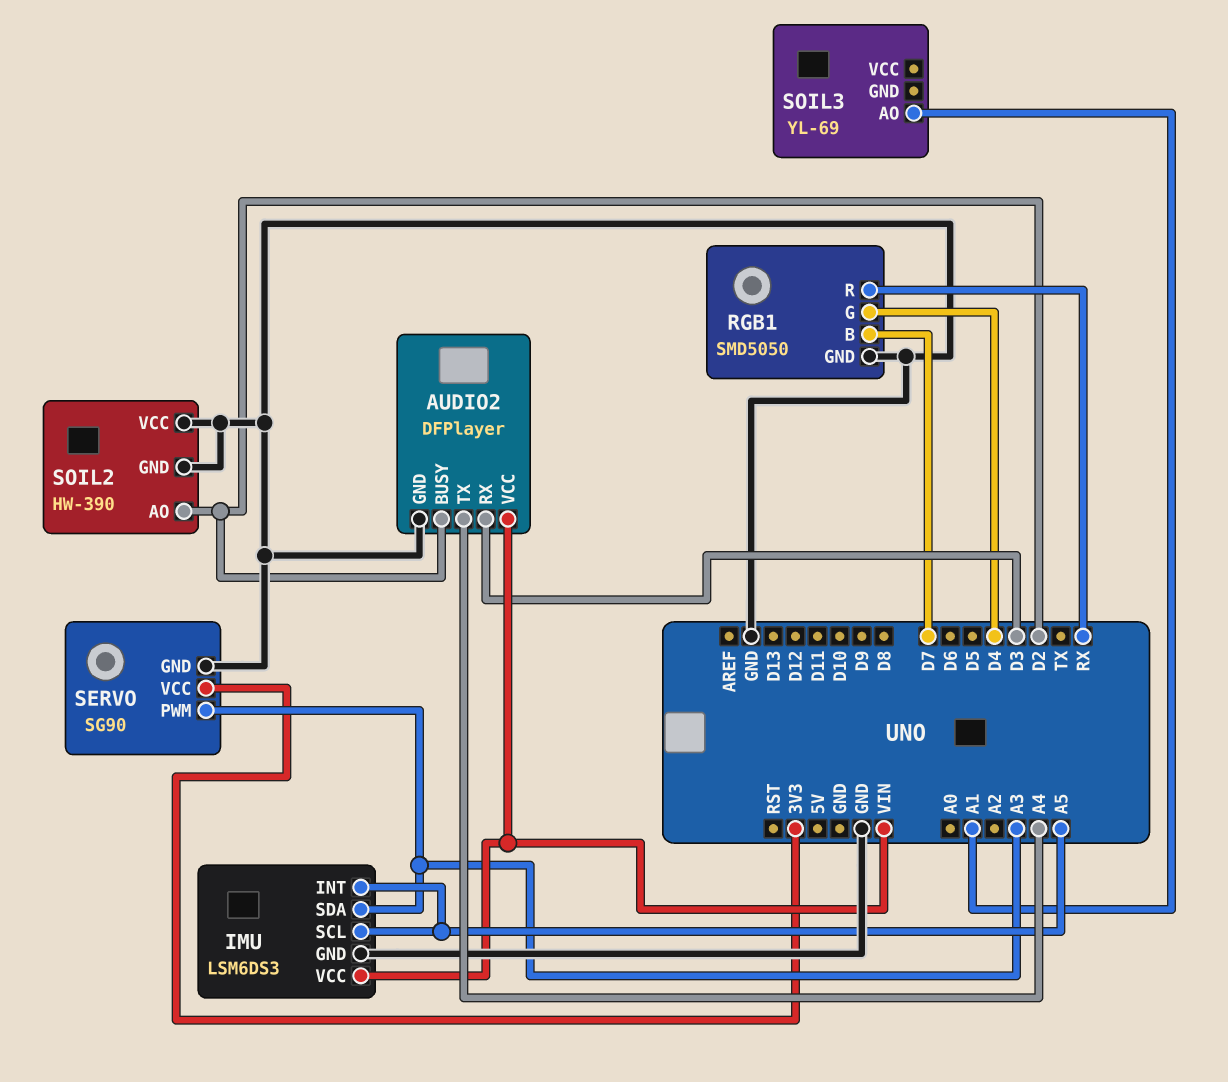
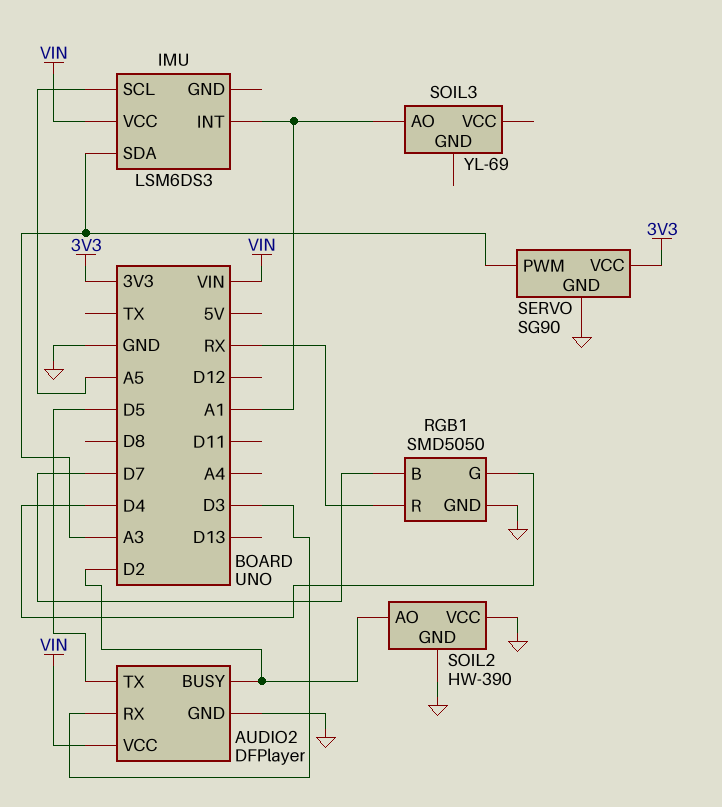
AUDIO2 pin TX: A4 -> D5
IMU pin GND: GND -> none
IMU pin INT: A5 -> A1

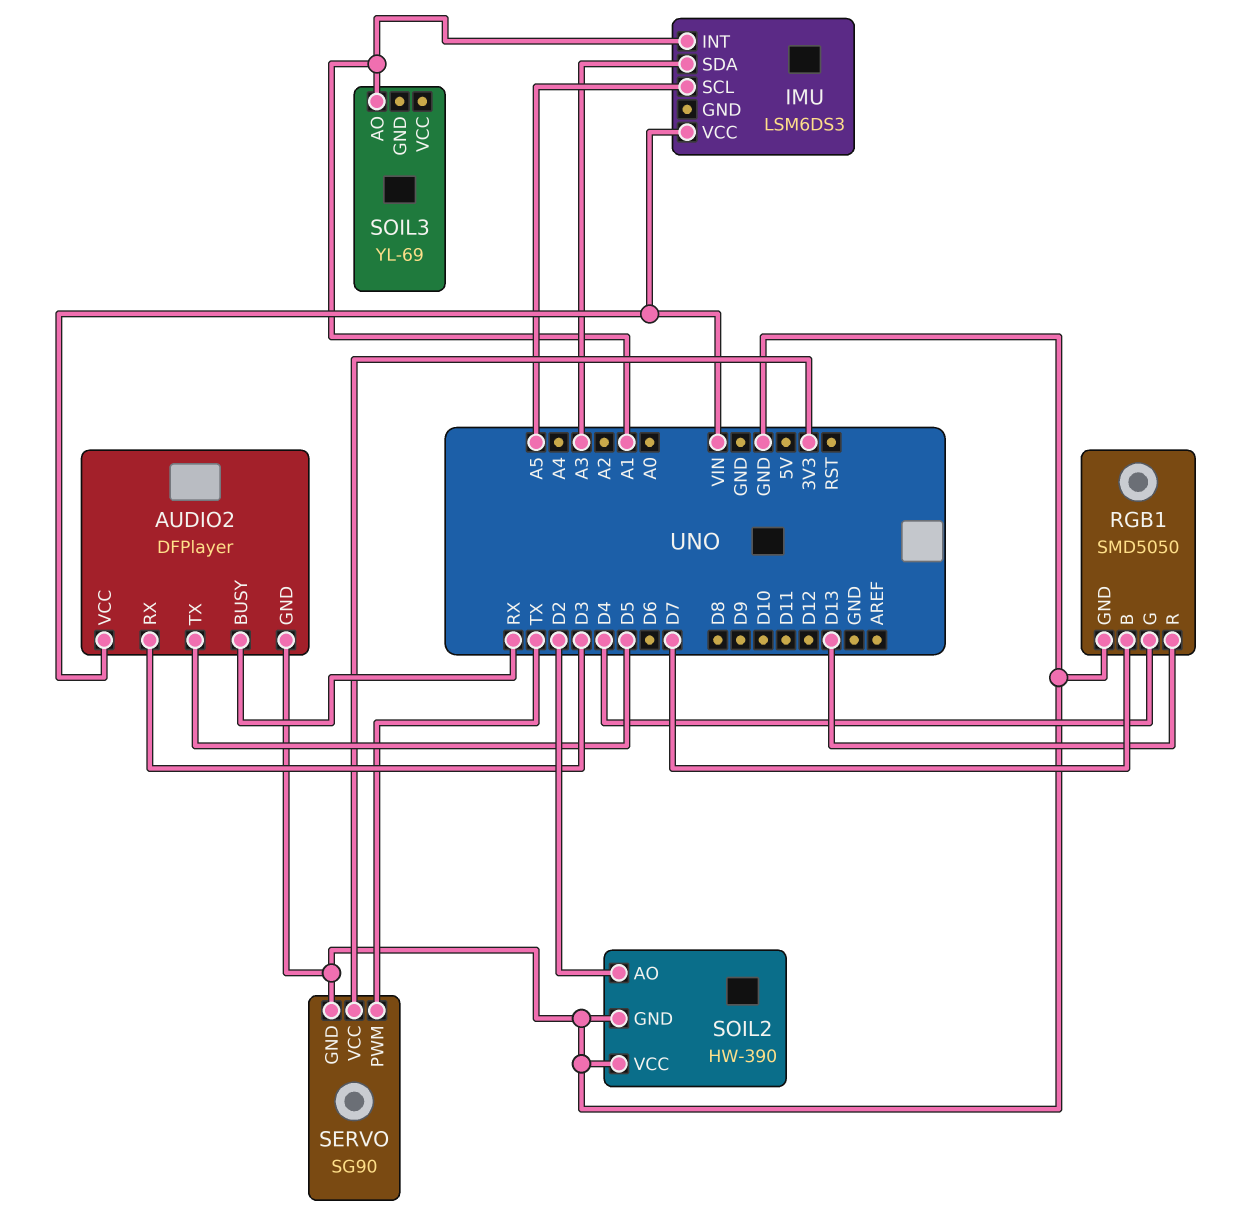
AUDIO2 pin BUSY: D2 -> RX
RGB1 pin R: RX -> D13
SERVO pin PWM: A3 -> TX

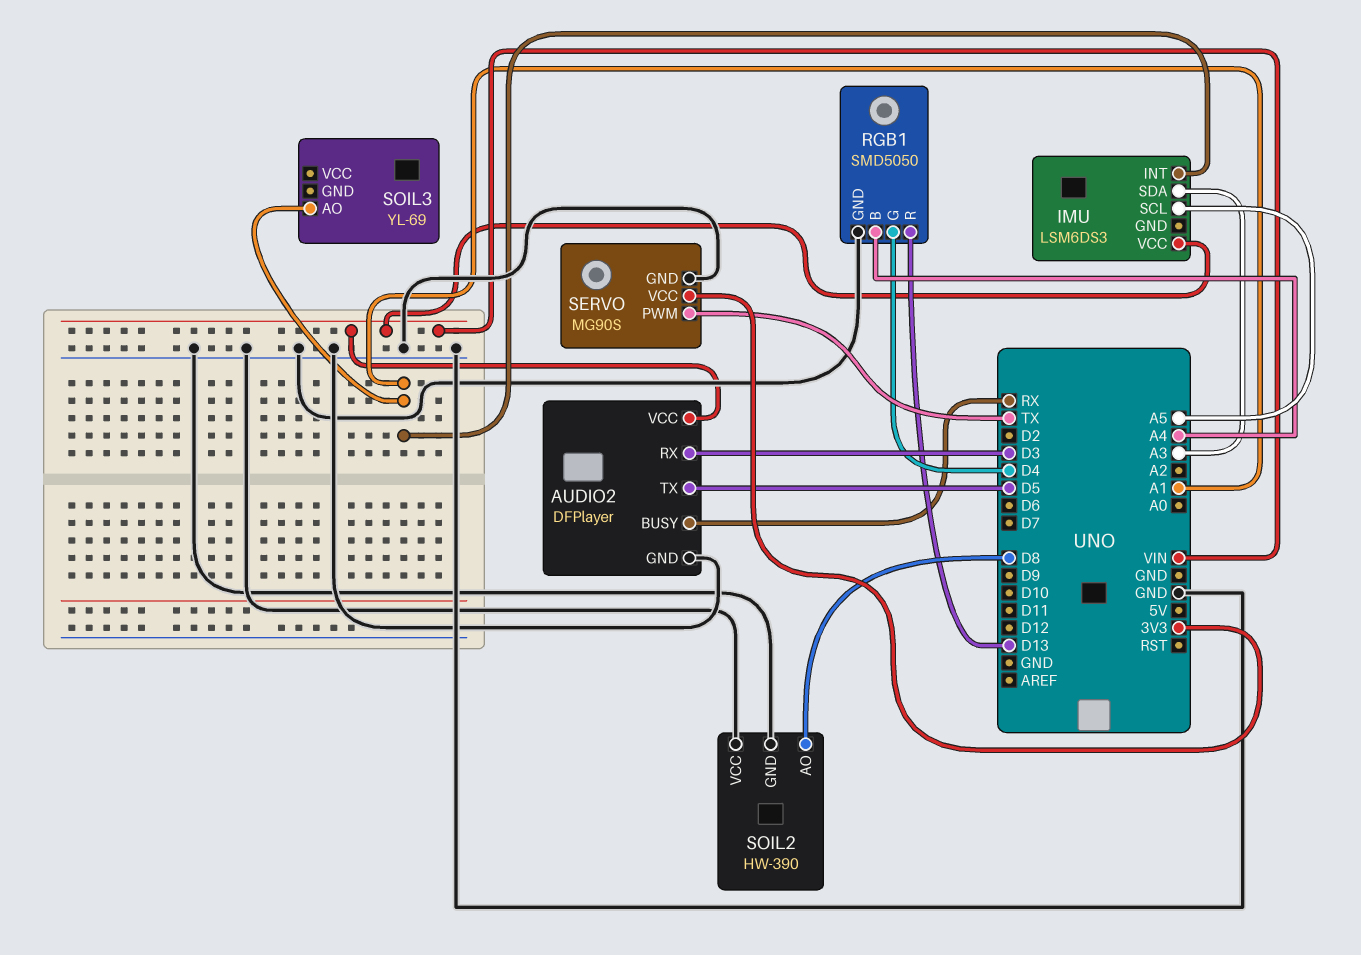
RGB1 pin B: D7 -> A4
SERVO: SG90 -> MG90S
SOIL2 pin AO: D2 -> D8

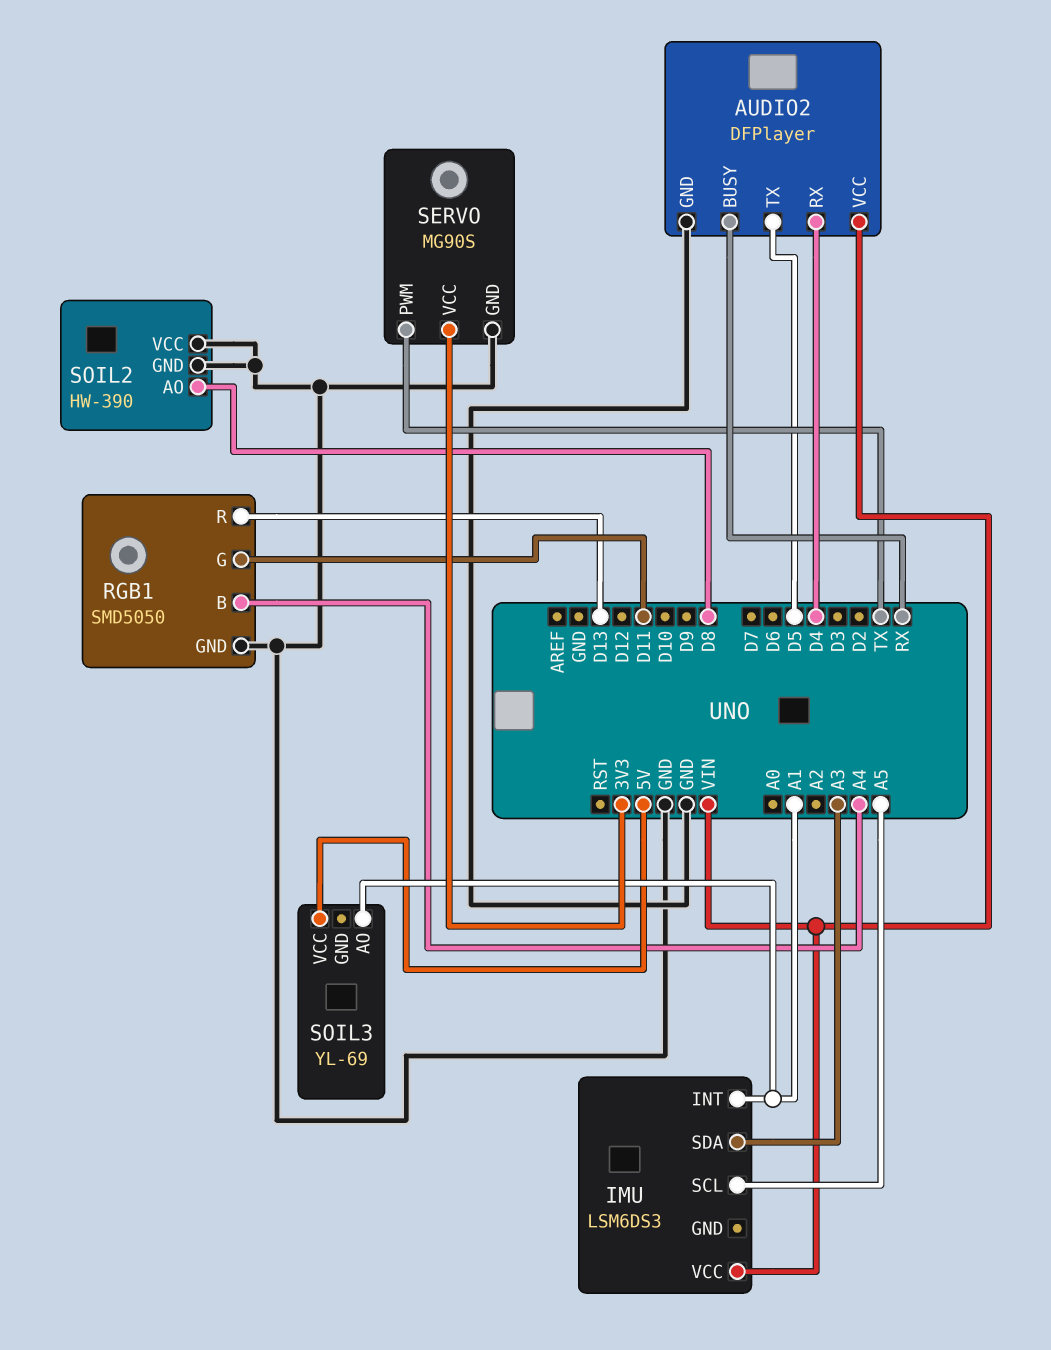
AUDIO2 pin RX: D3 -> D4
RGB1 pin G: D4 -> D11
SOIL3 pin VCC: none -> 5V

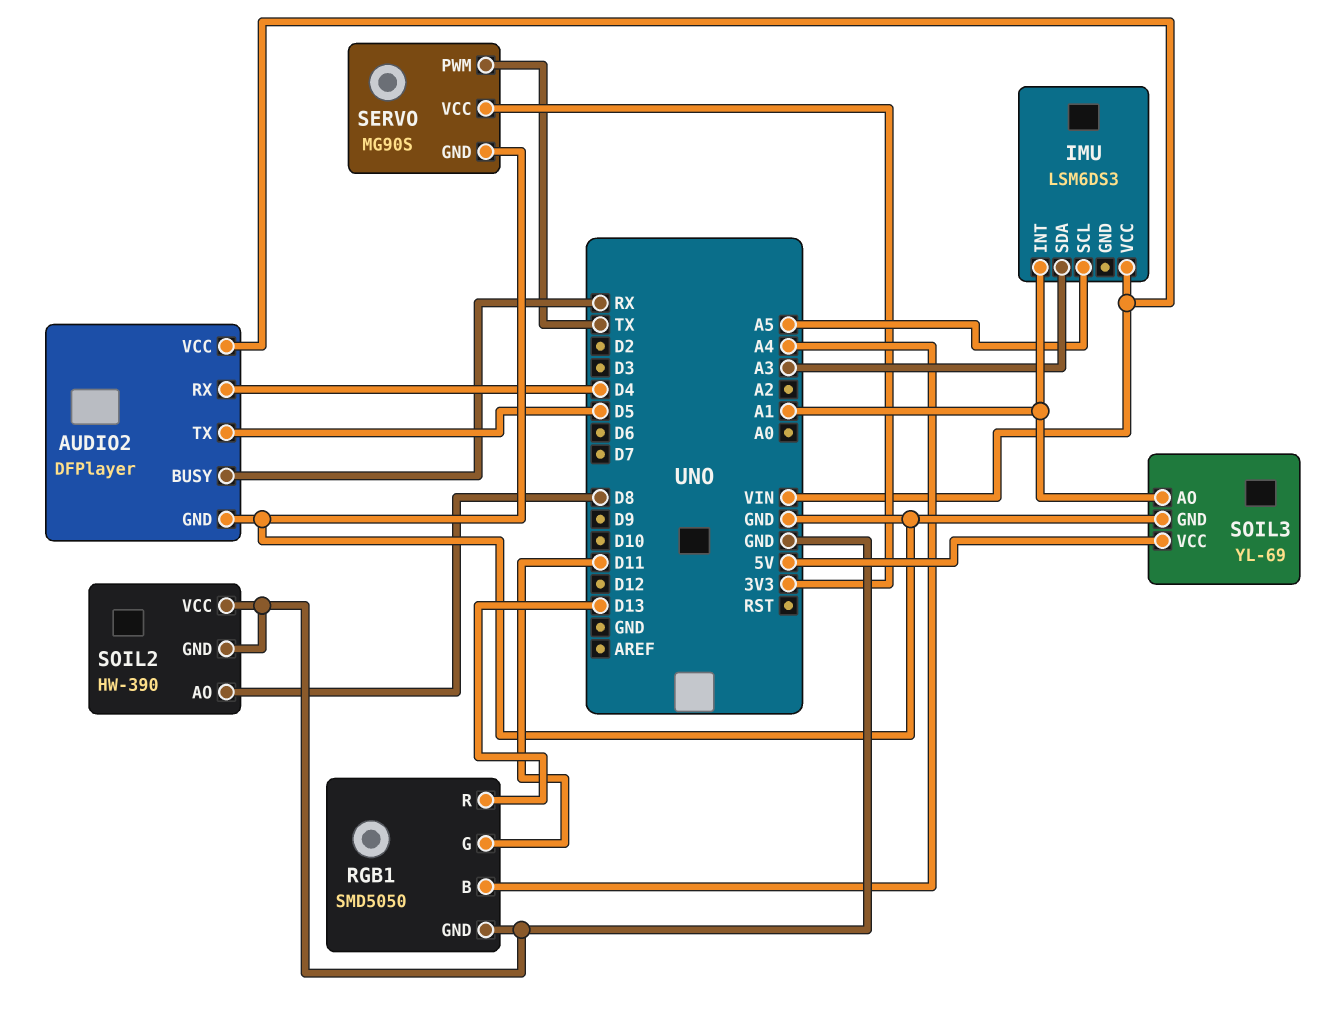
SOIL3 pin GND: none -> GND

